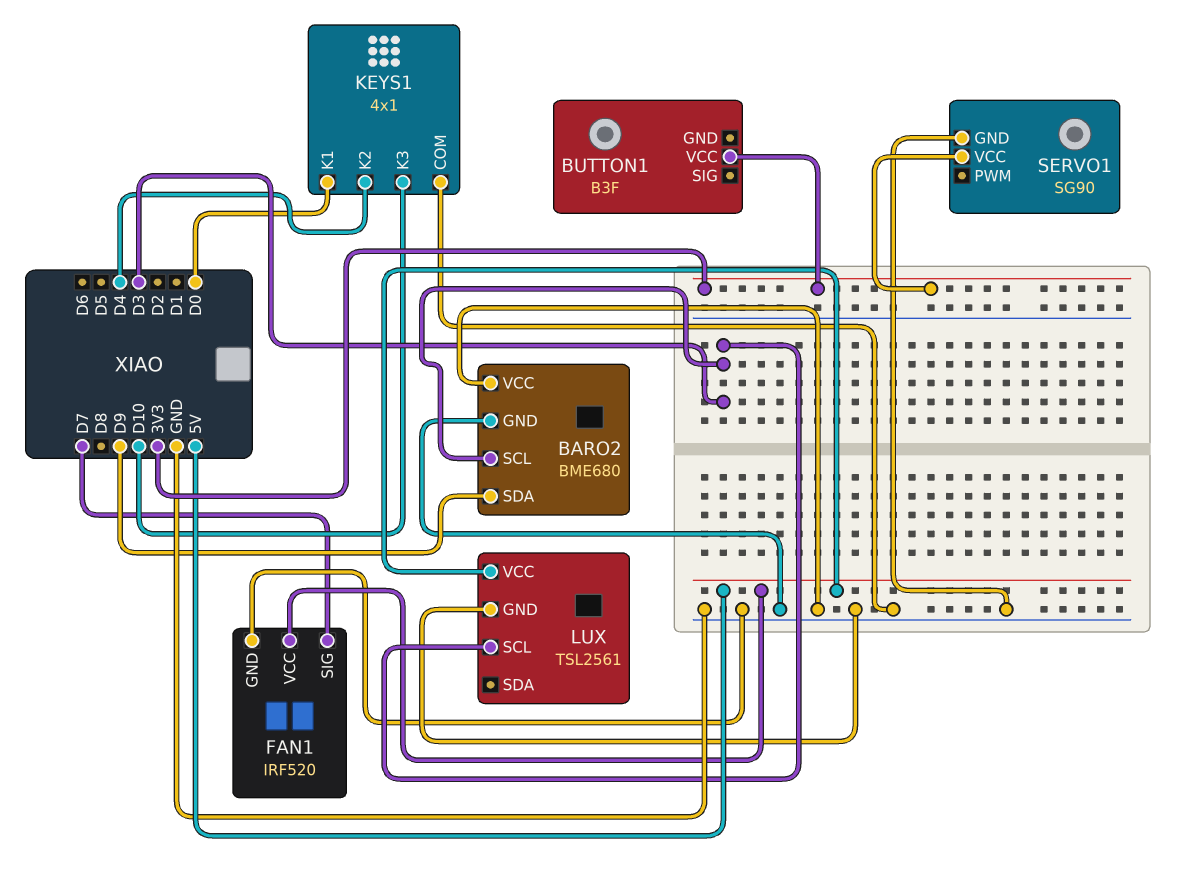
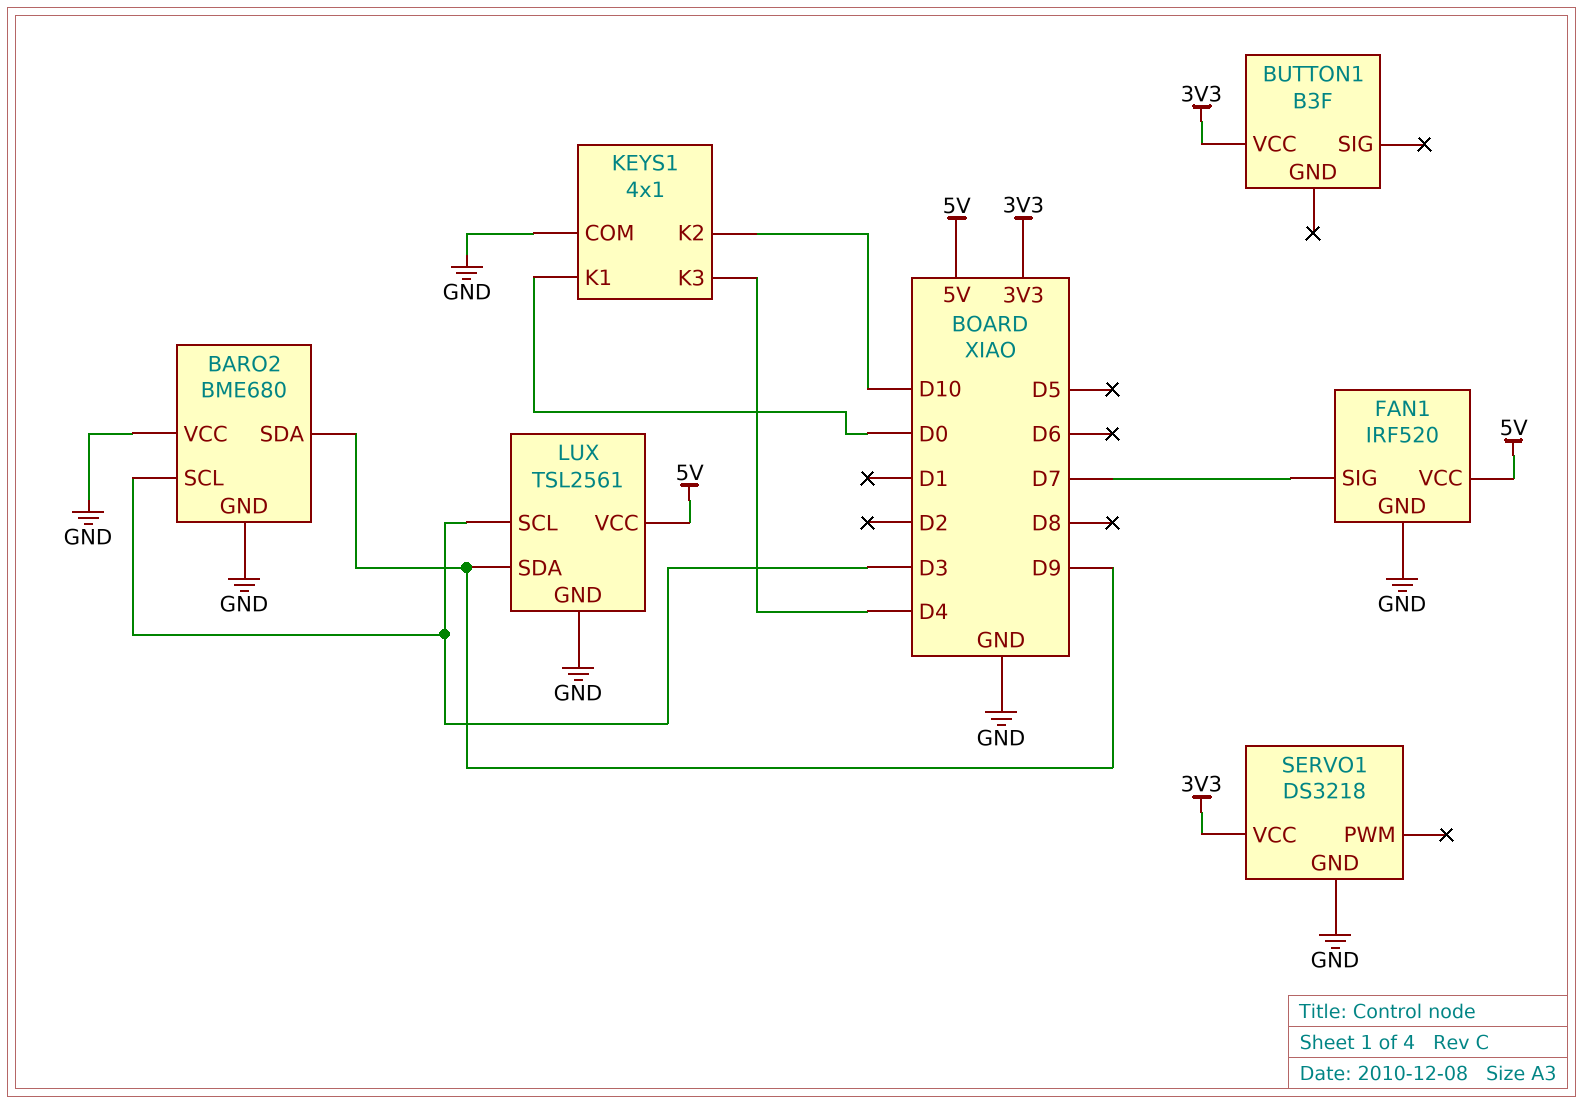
KEYS1 pin K2: D4 -> D10
KEYS1 pin K3: D10 -> D4
LUX pin SDA: none -> D9
SERVO1: SG90 -> DS3218

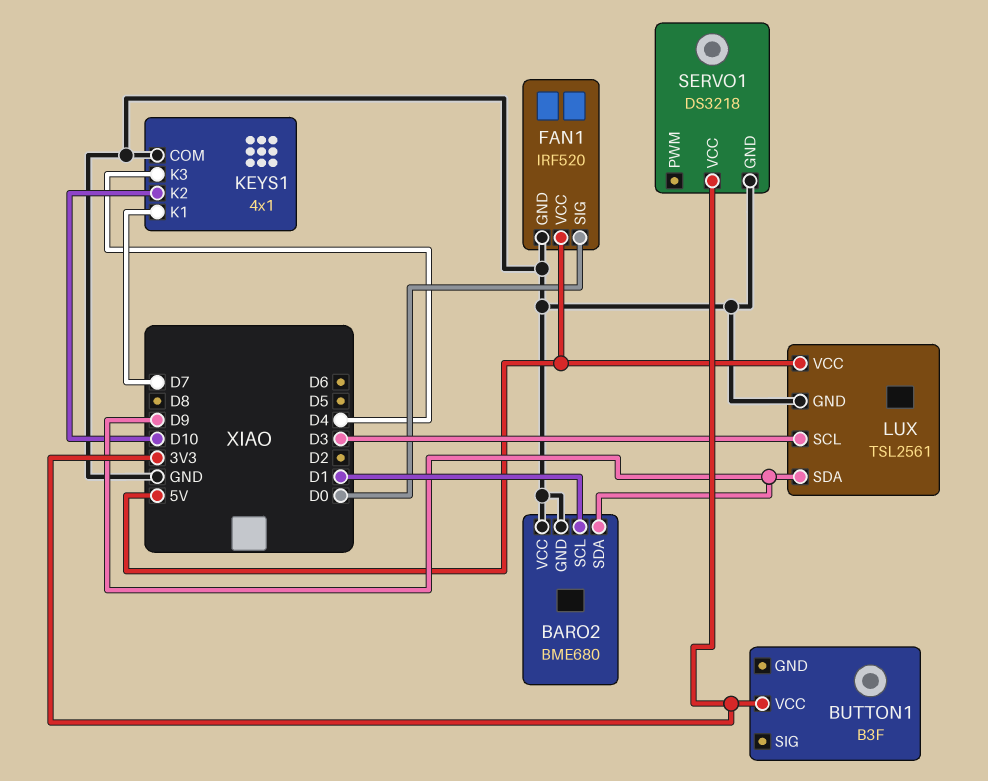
BARO2 pin SCL: D3 -> D1
FAN1 pin SIG: D7 -> D0
KEYS1 pin K1: D0 -> D7

